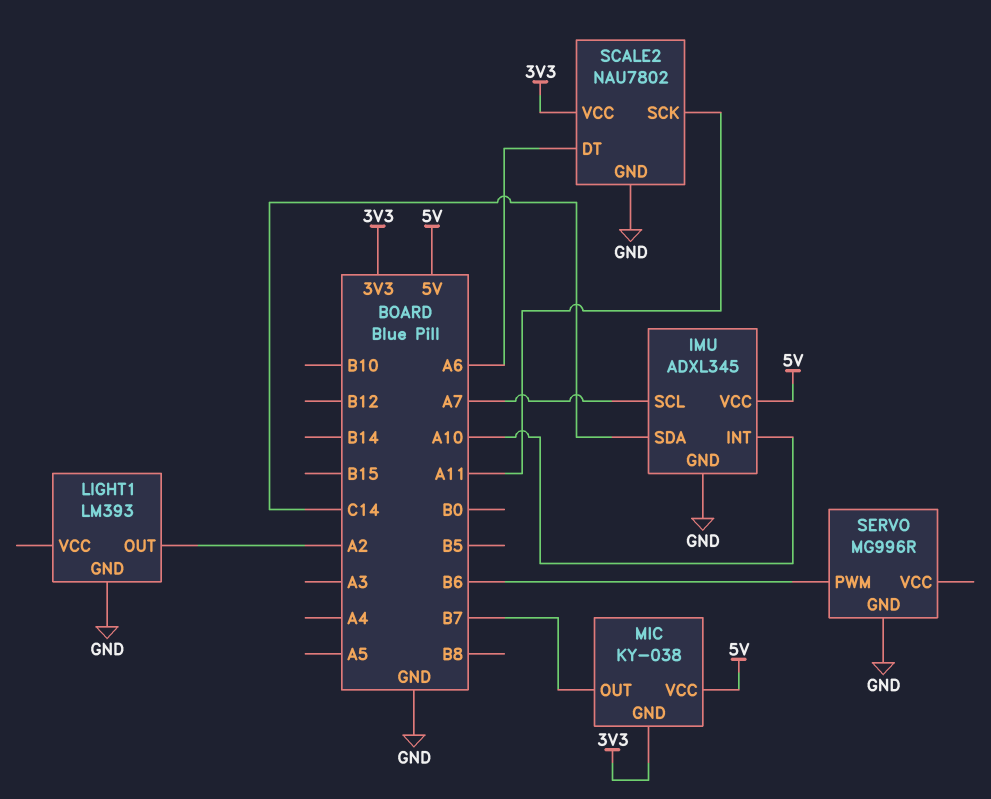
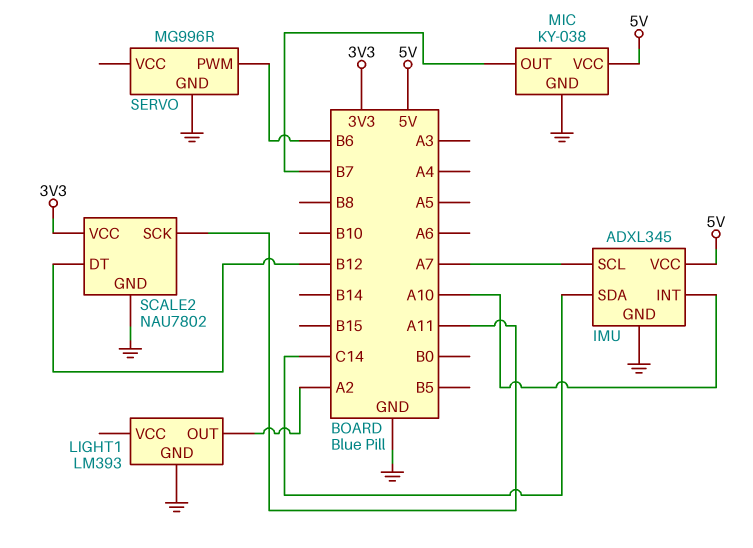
MIC pin GND: 3V3 -> GND
SCALE2 pin DT: A6 -> B12

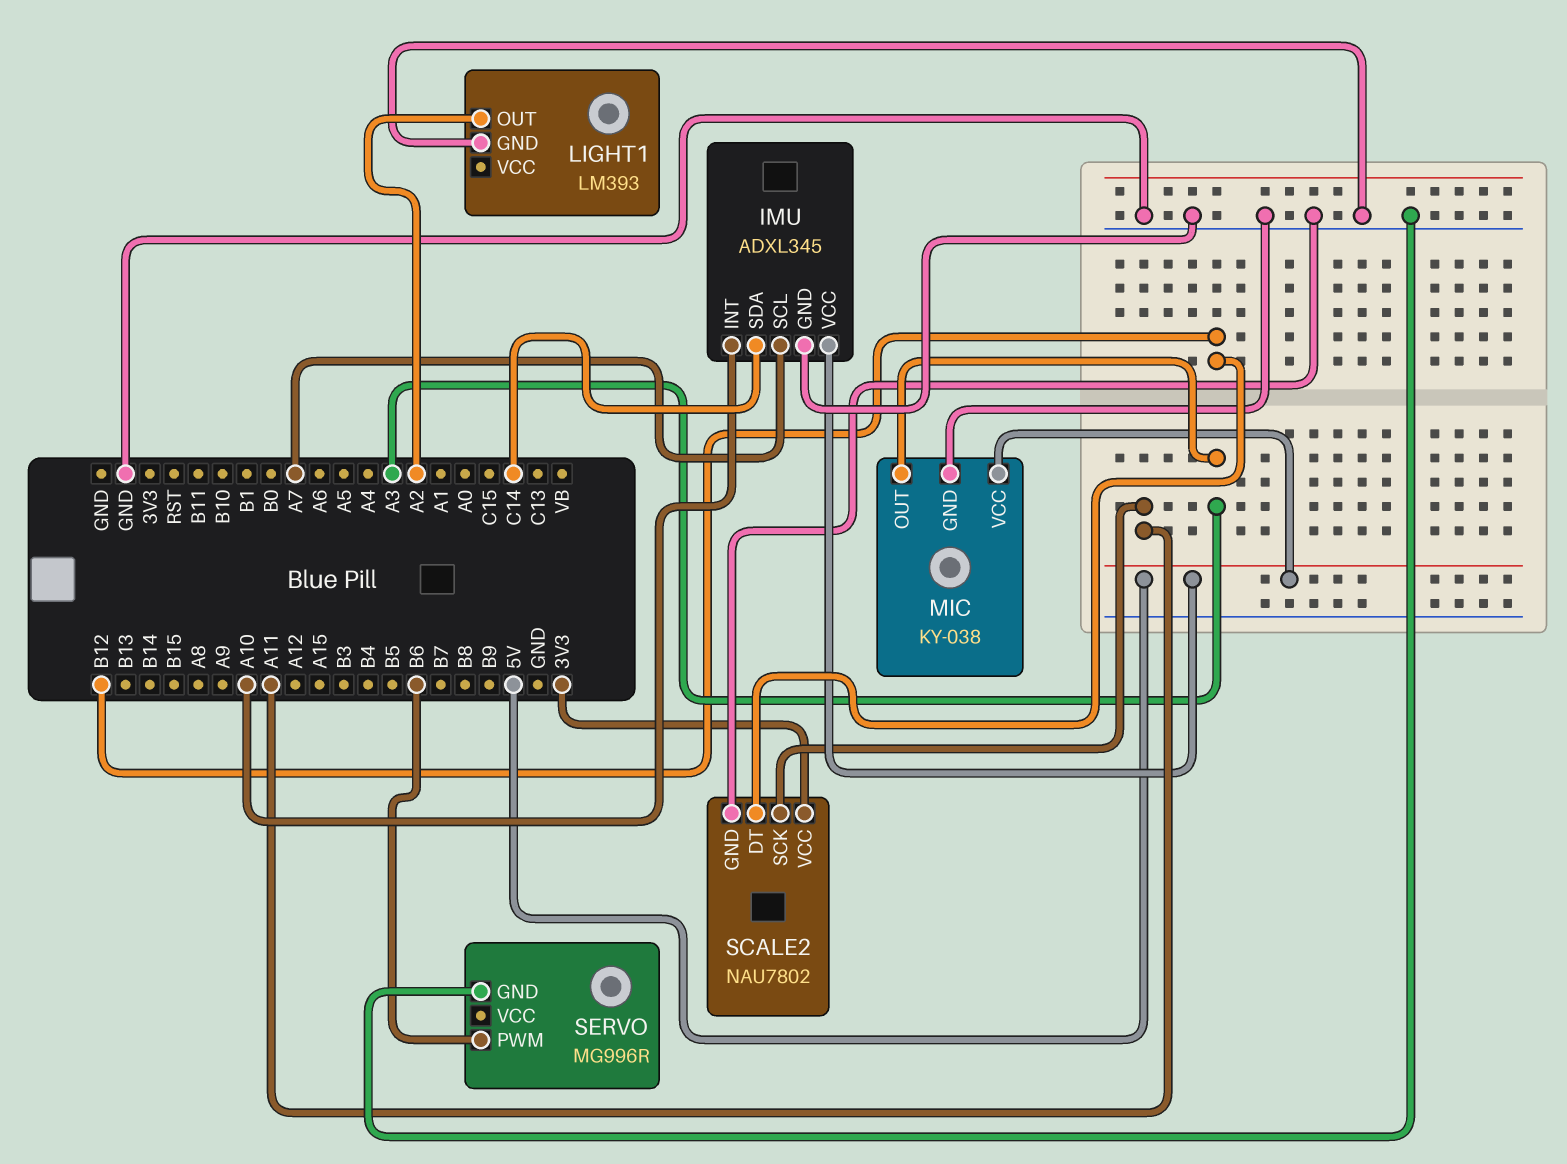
MIC pin OUT: B7 -> A3

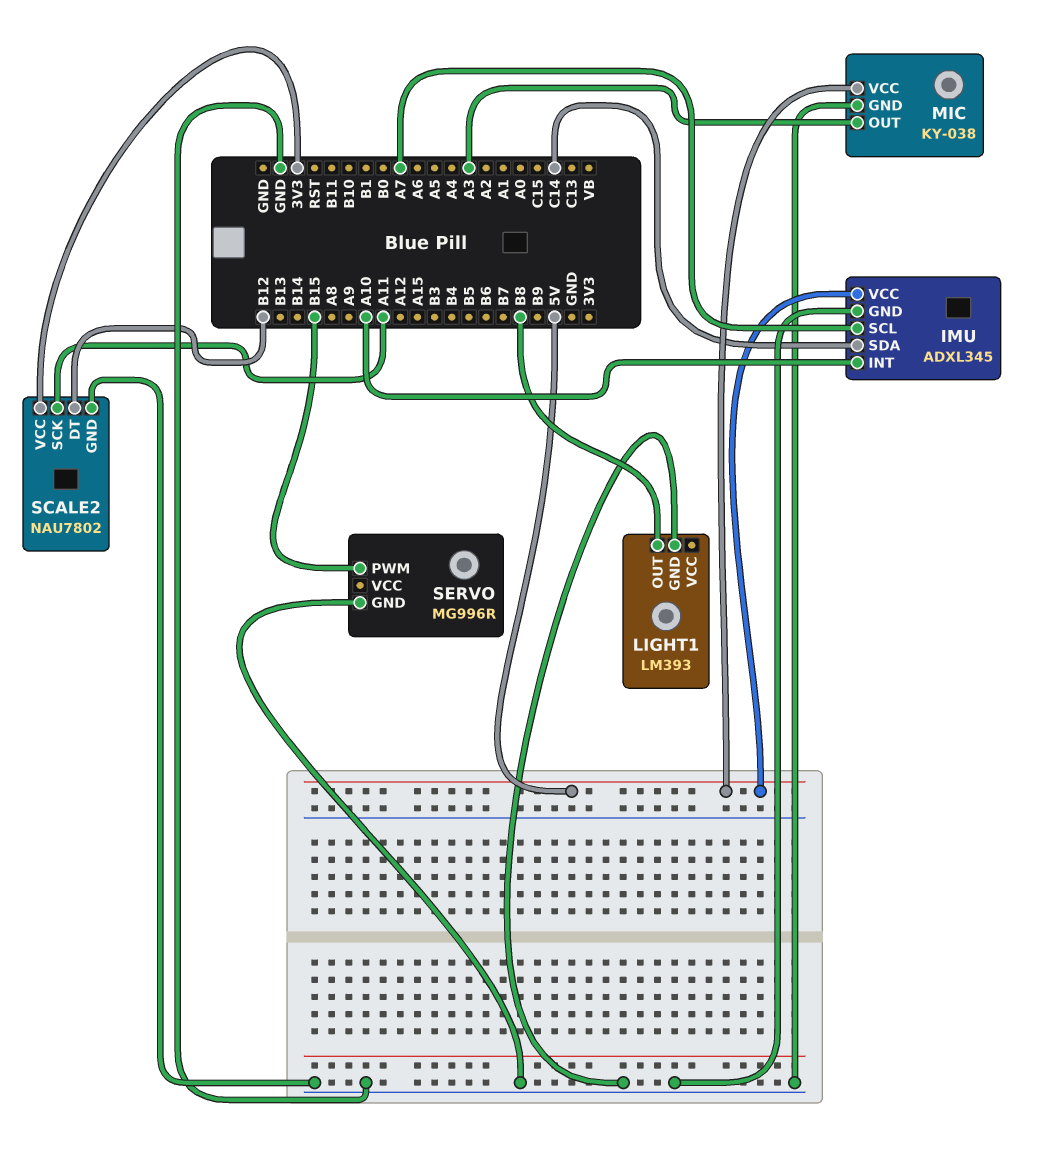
LIGHT1 pin OUT: A2 -> B8
SERVO pin PWM: B6 -> B15

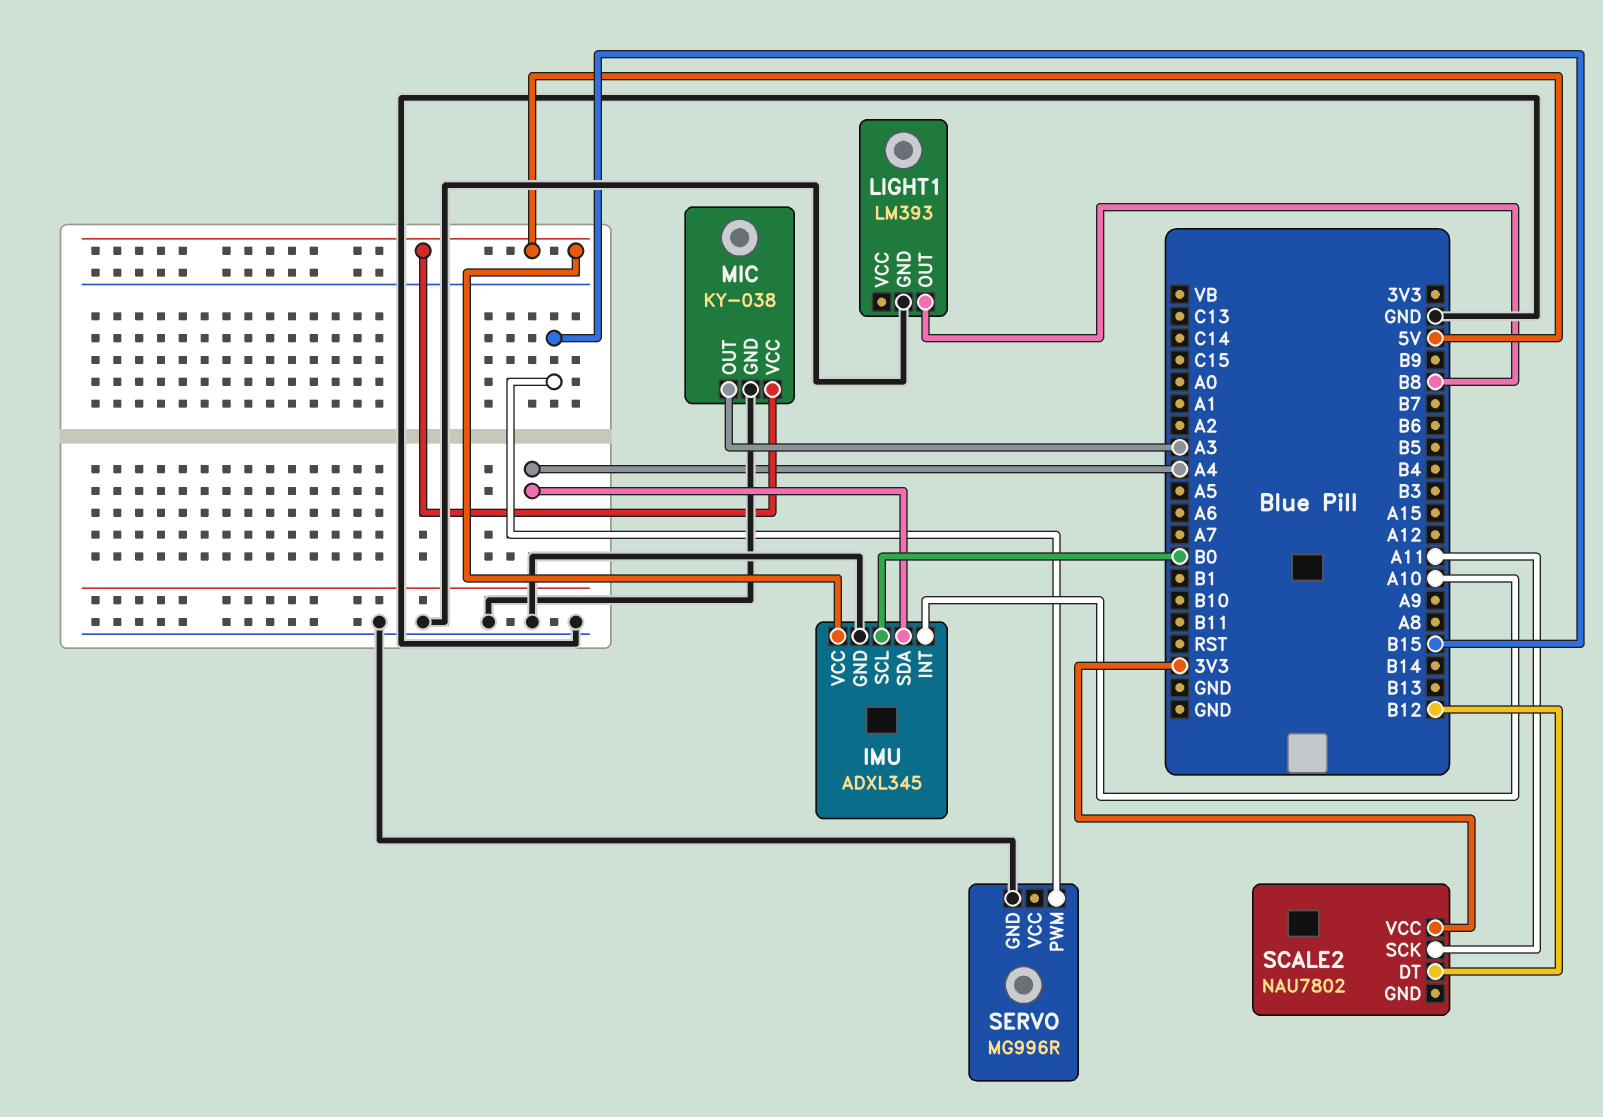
IMU pin SCL: A7 -> B0
IMU pin SDA: C14 -> A4
SCALE2 pin GND: GND -> none

